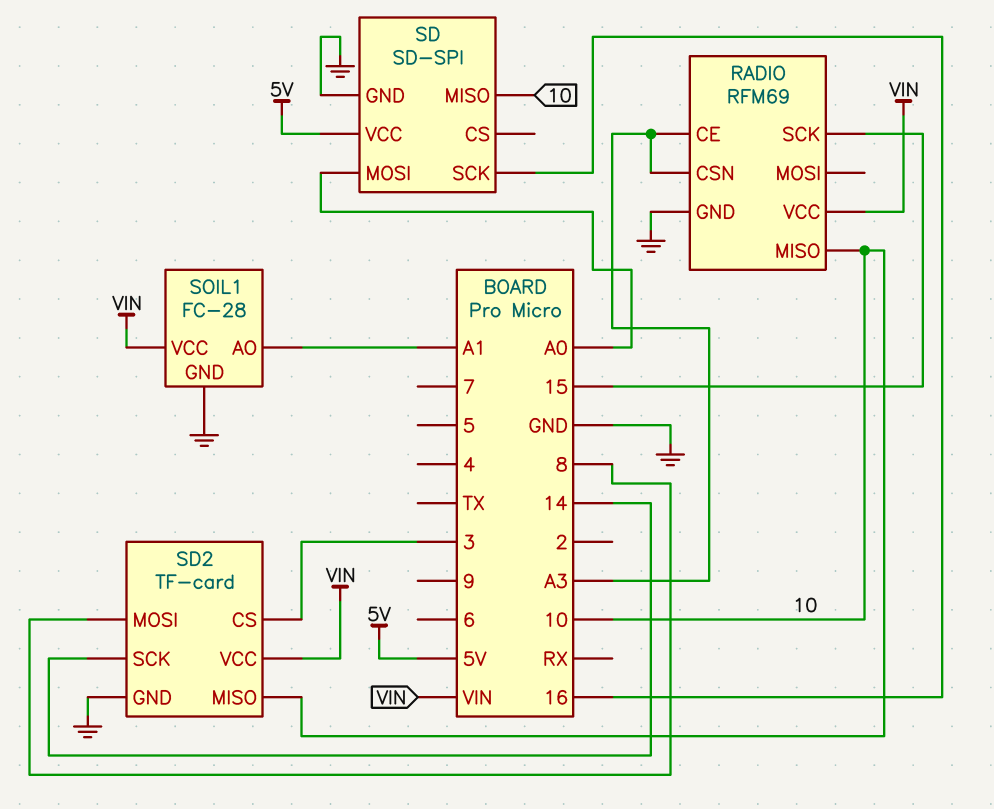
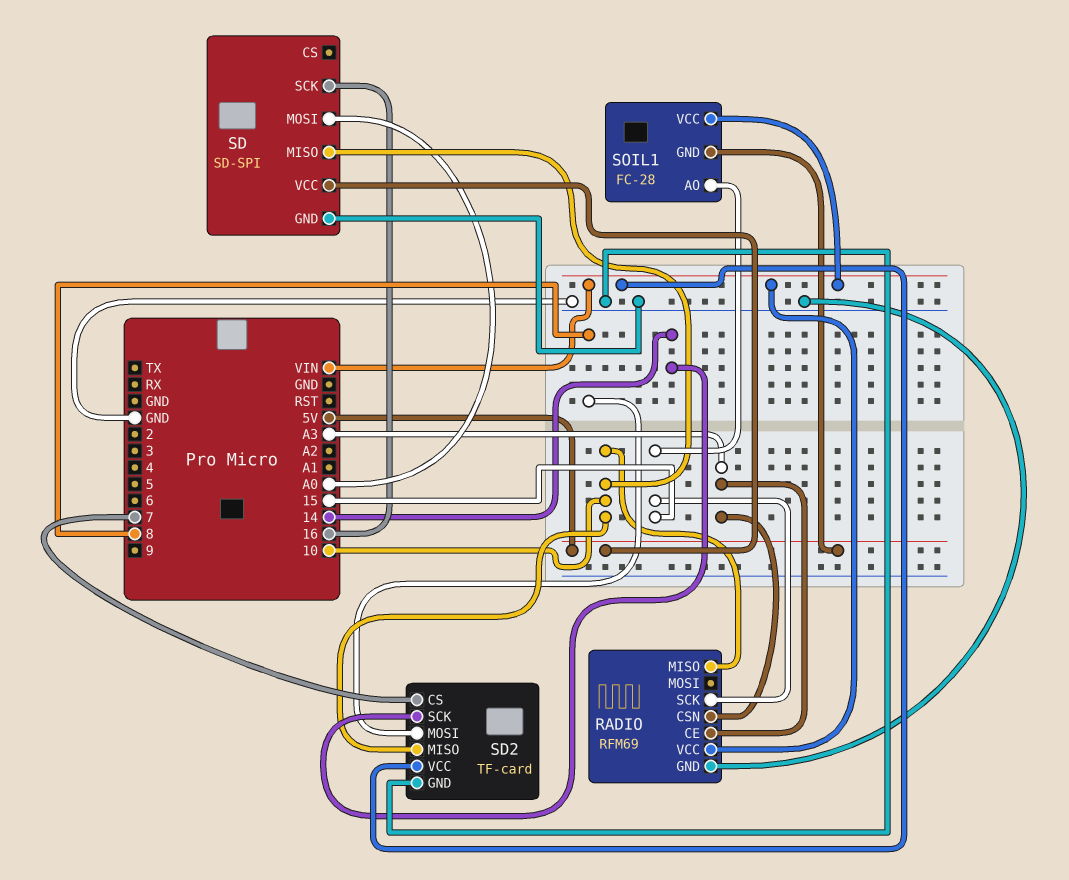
SD2 pin CS: 3 -> 7
SOIL1 pin AO: A1 -> 15
SOIL1 pin GND: GND -> 5V

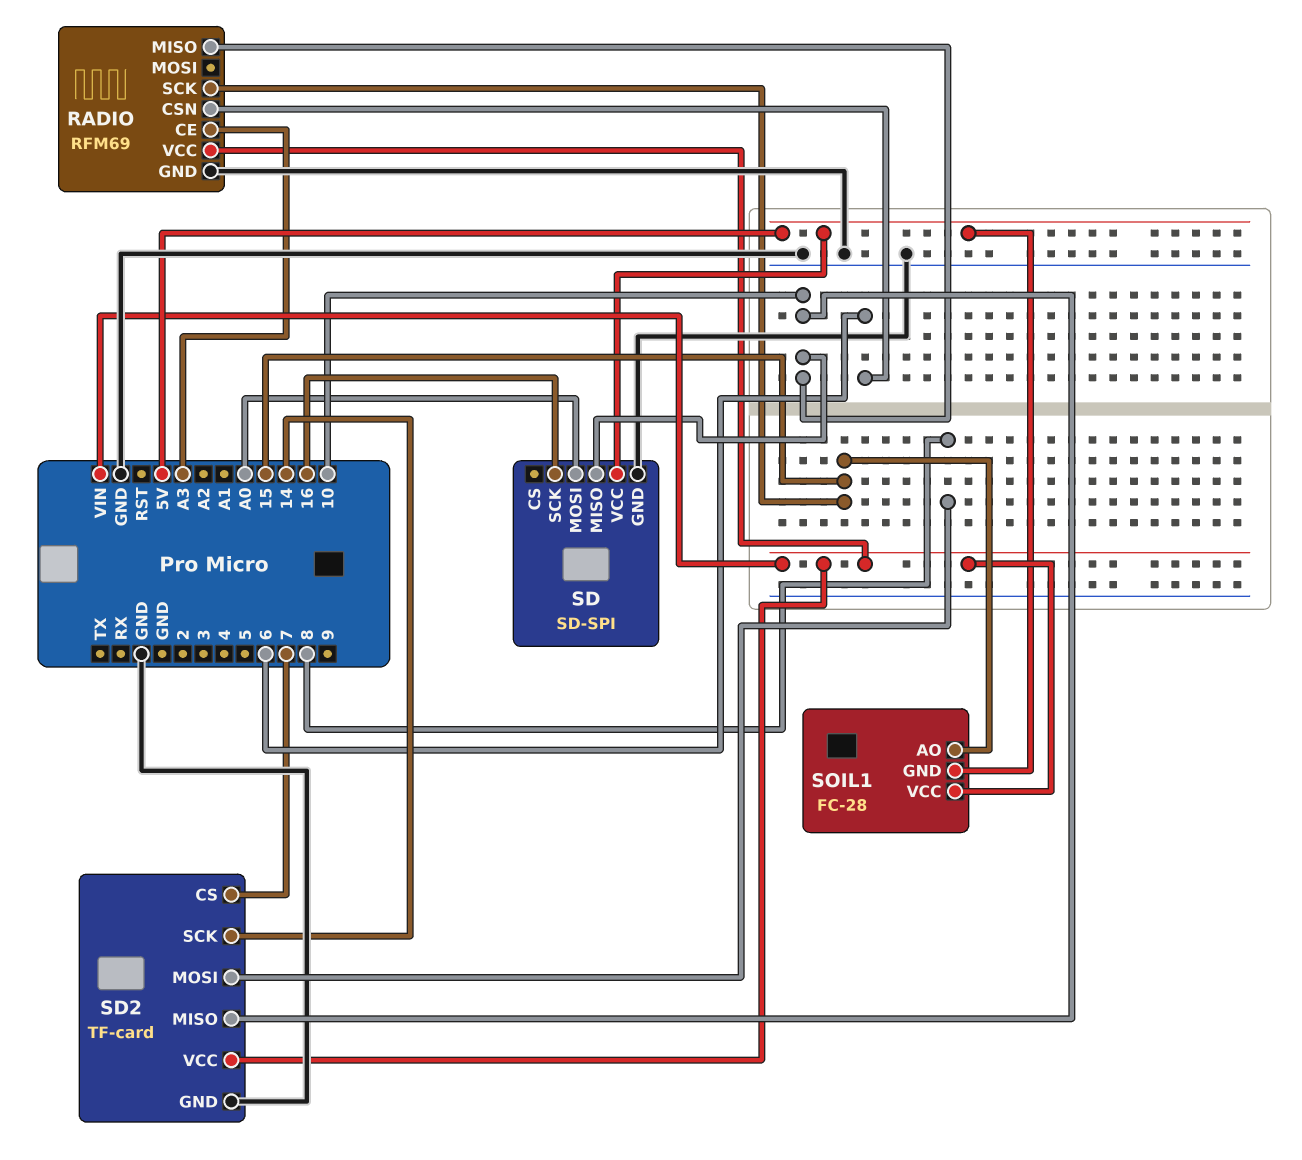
RADIO pin CSN: A3 -> 6

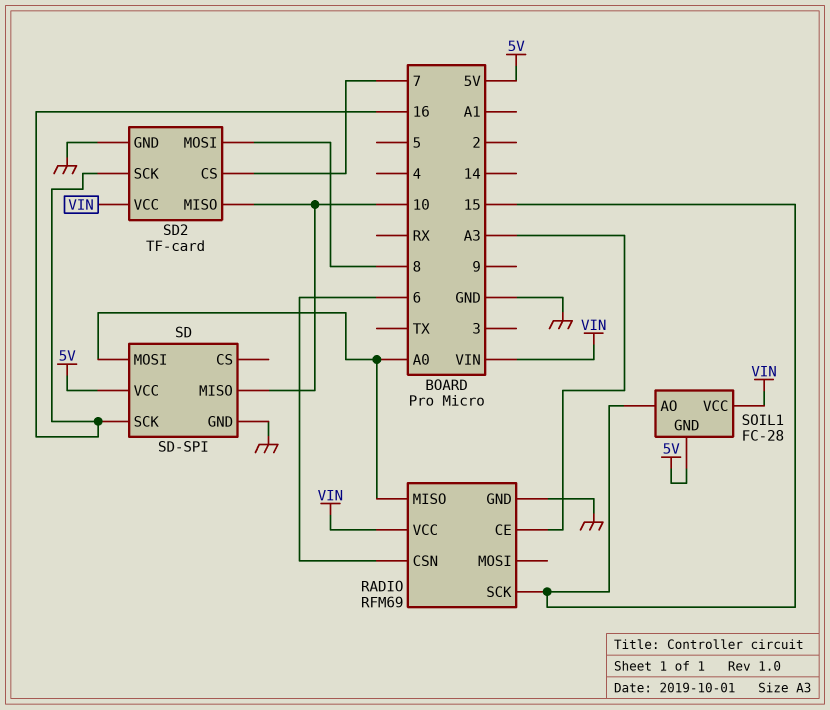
RADIO pin MISO: 10 -> A0
SD2 pin SCK: 14 -> 16

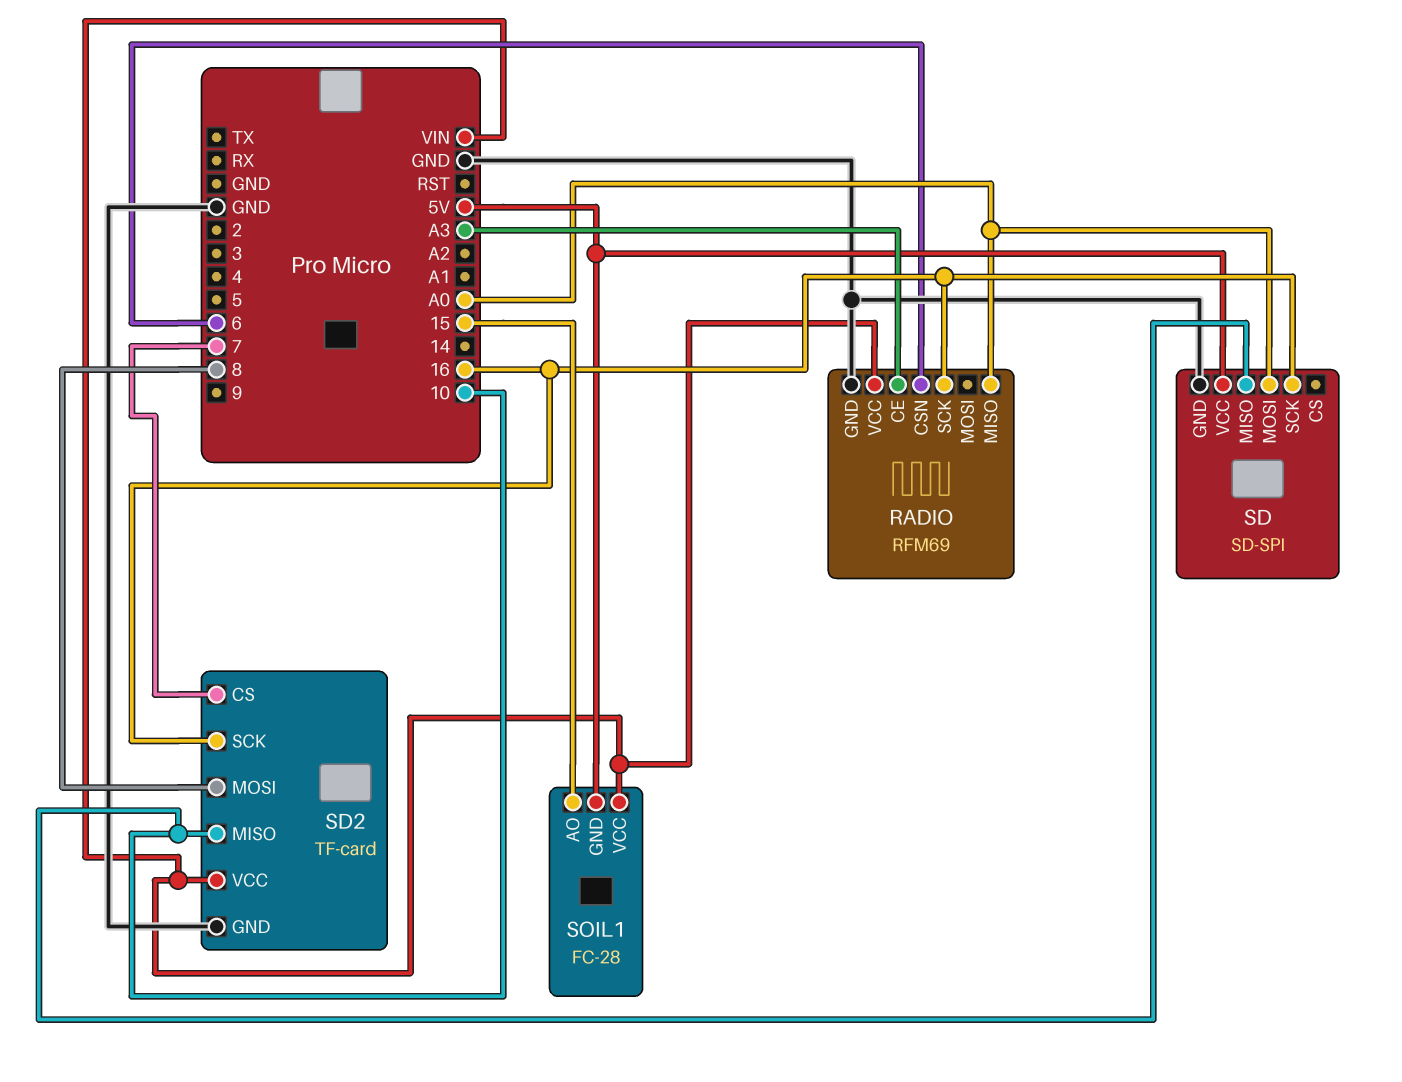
RADIO pin SCK: 15 -> 16

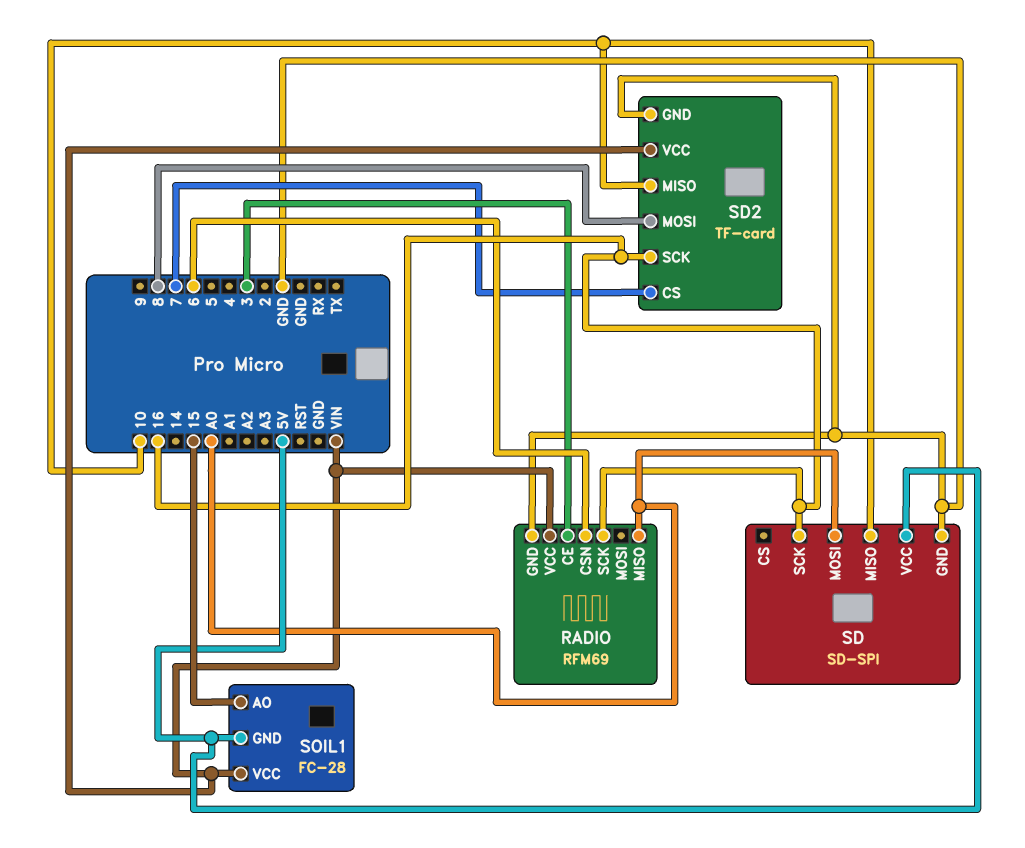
RADIO pin CE: A3 -> 3

